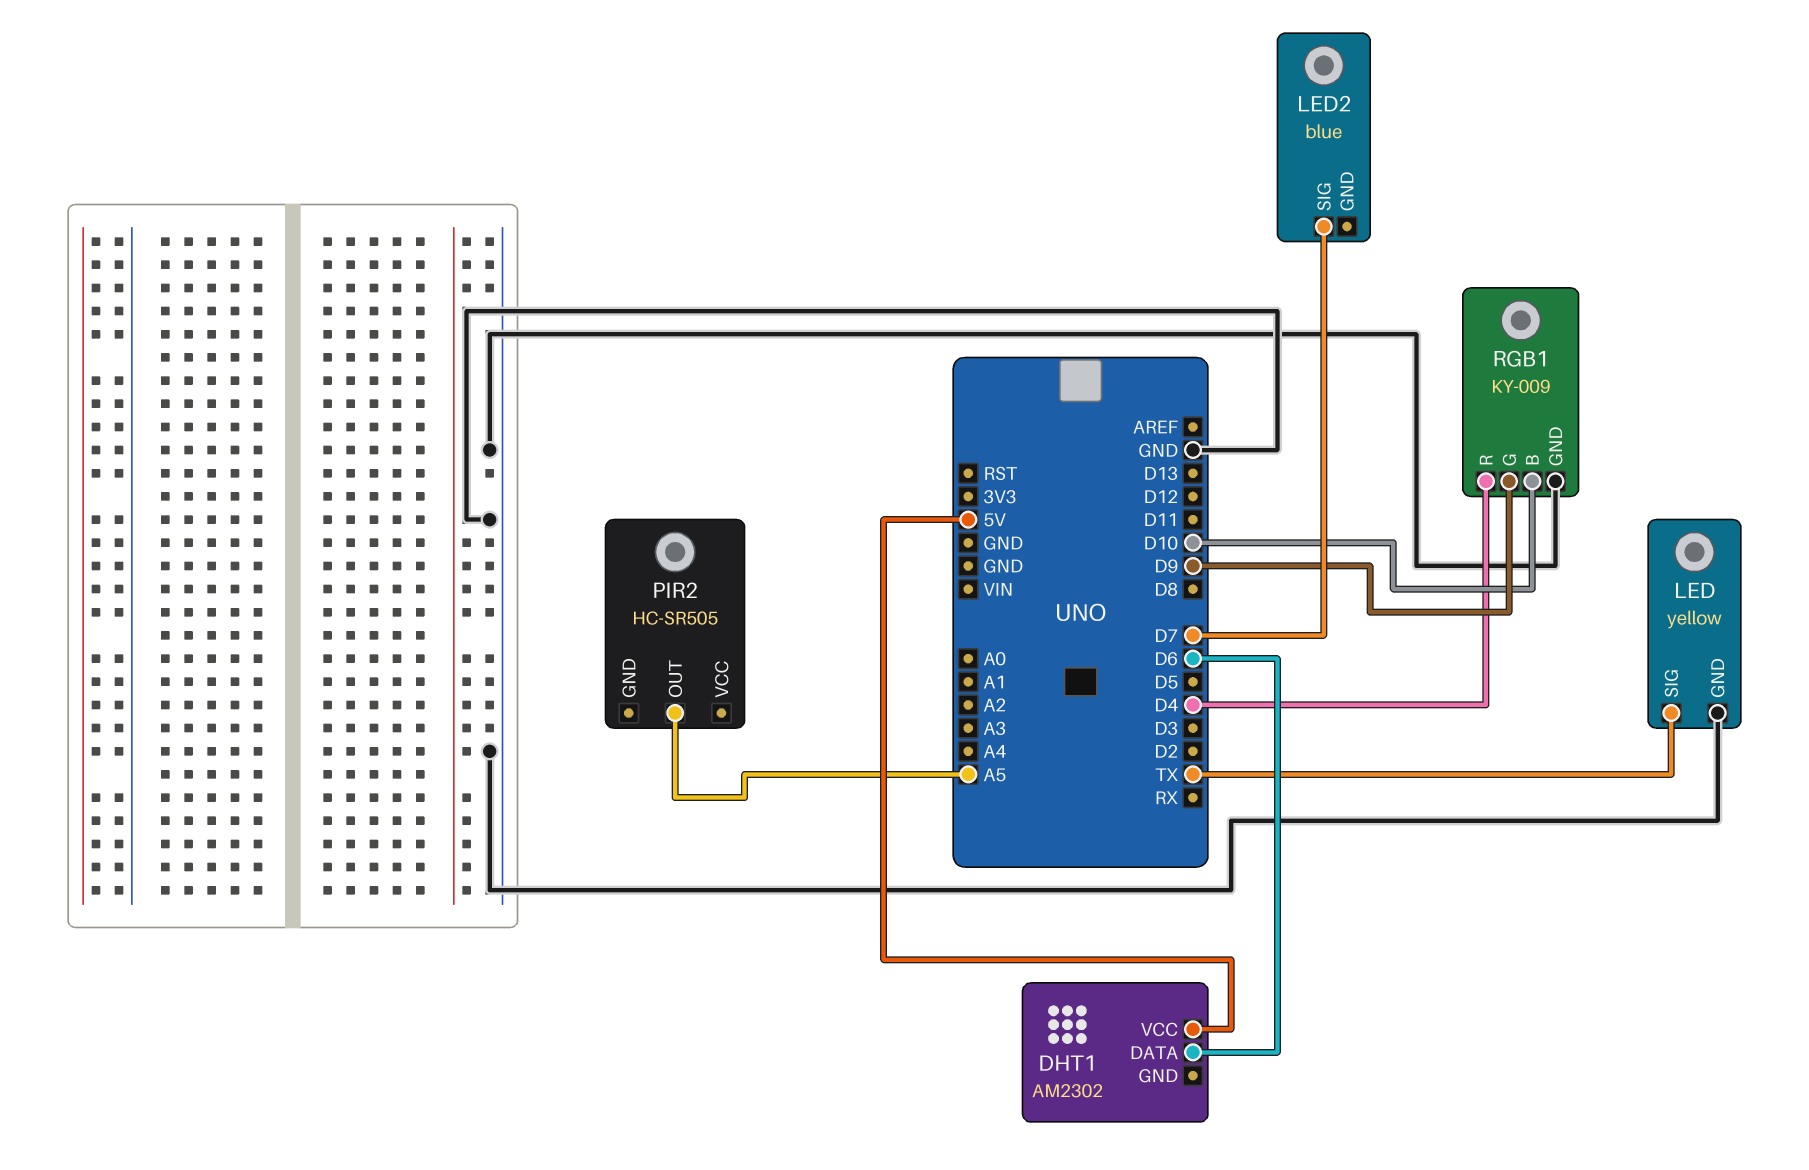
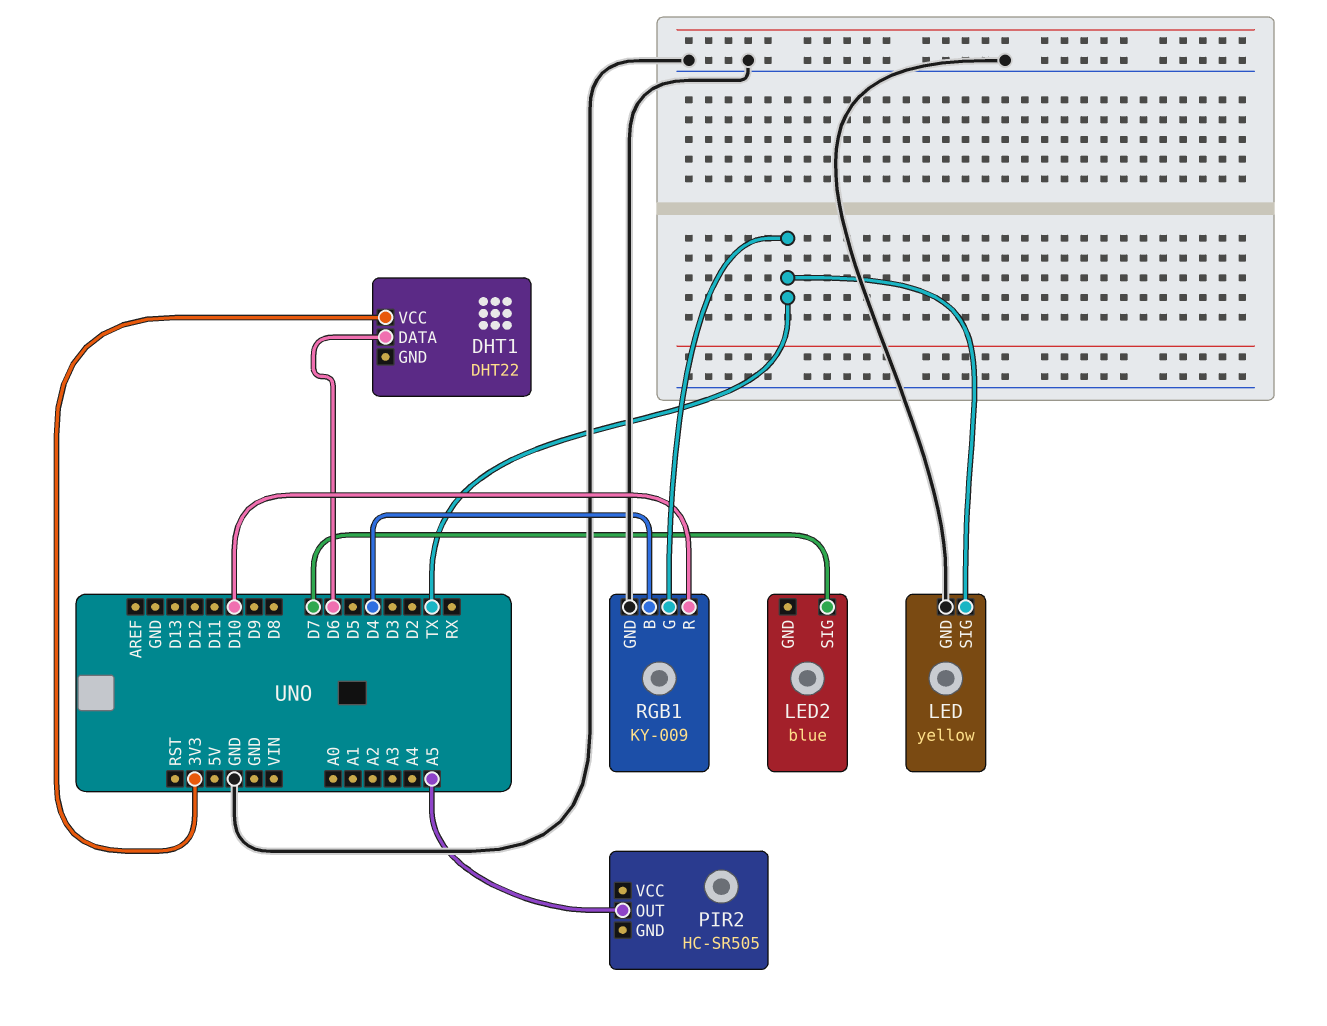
DHT1: AM2302 -> DHT22
DHT1 pin VCC: 5V -> 3V3
RGB1 pin B: D10 -> D4
RGB1 pin G: D9 -> TX
RGB1 pin R: D4 -> D10

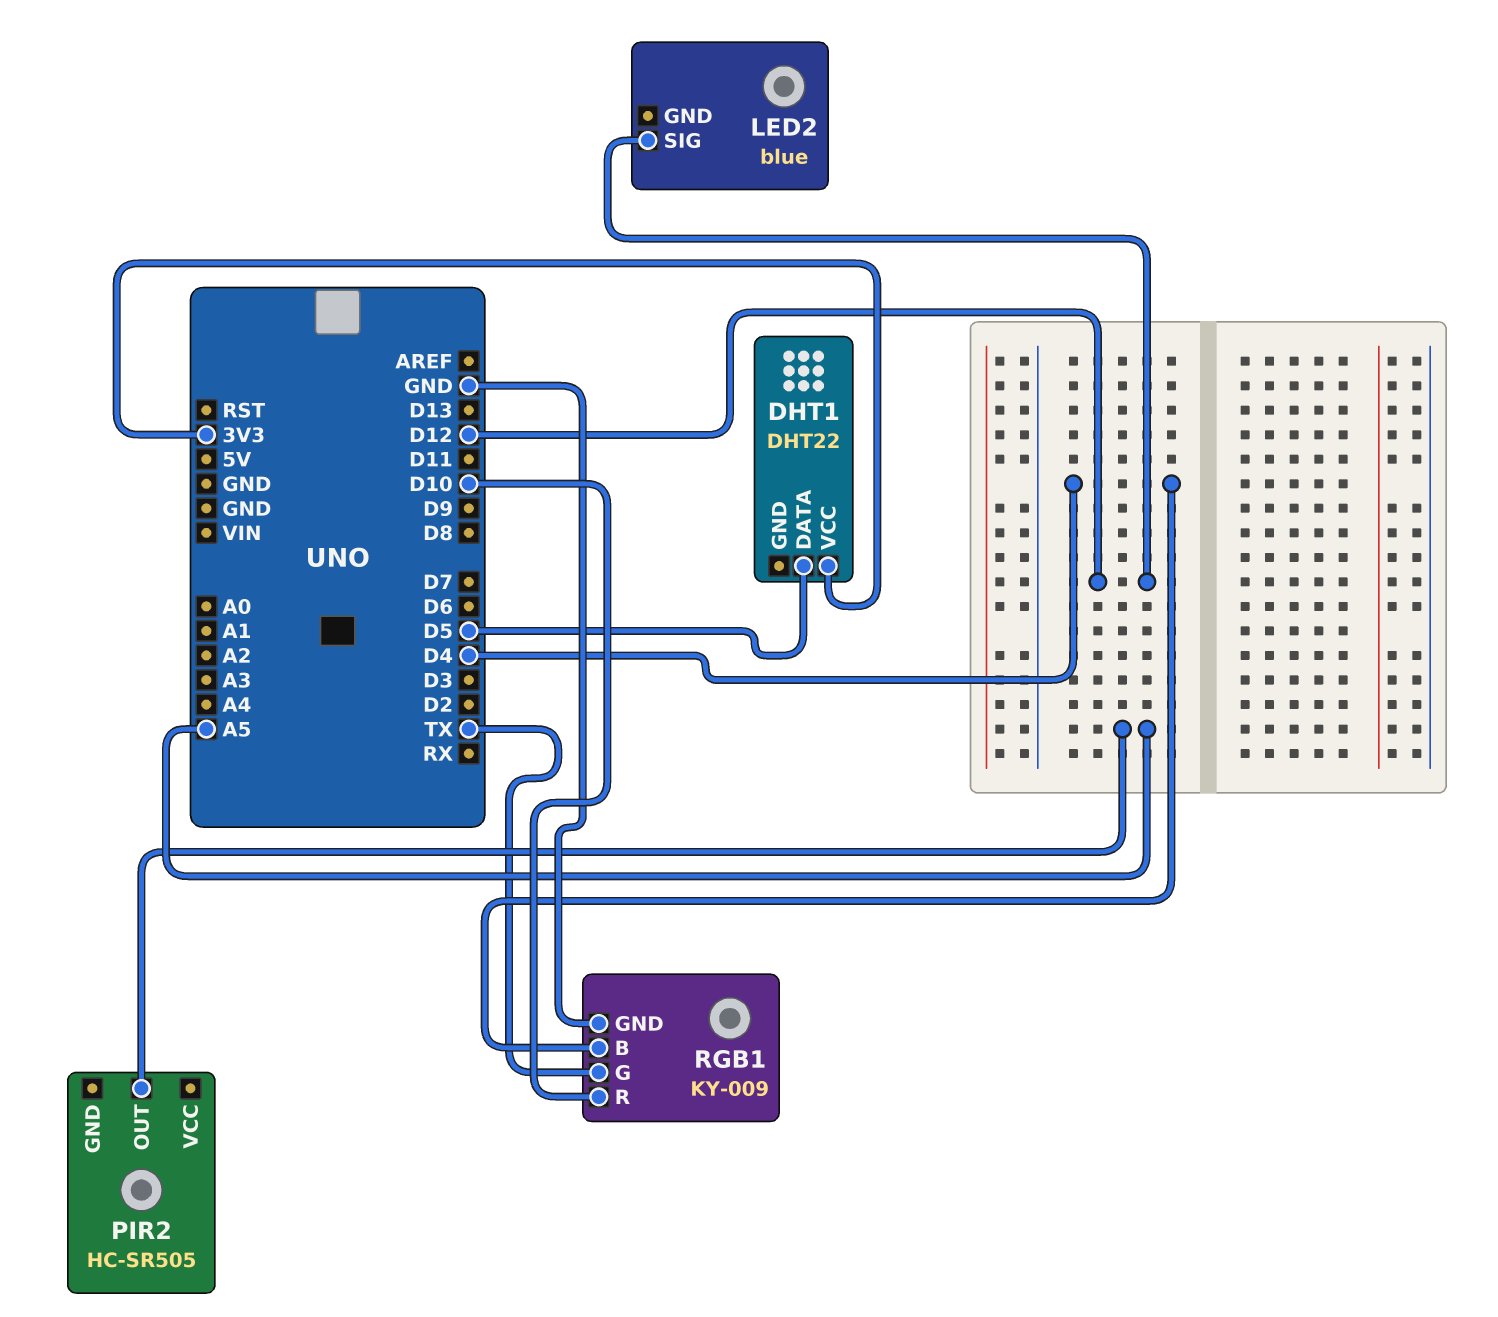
DHT1 pin DATA: D6 -> D5
LED: yellow -> none
LED pin GND: GND -> none
LED pin SIG: TX -> none
LED2 pin SIG: D7 -> D12

